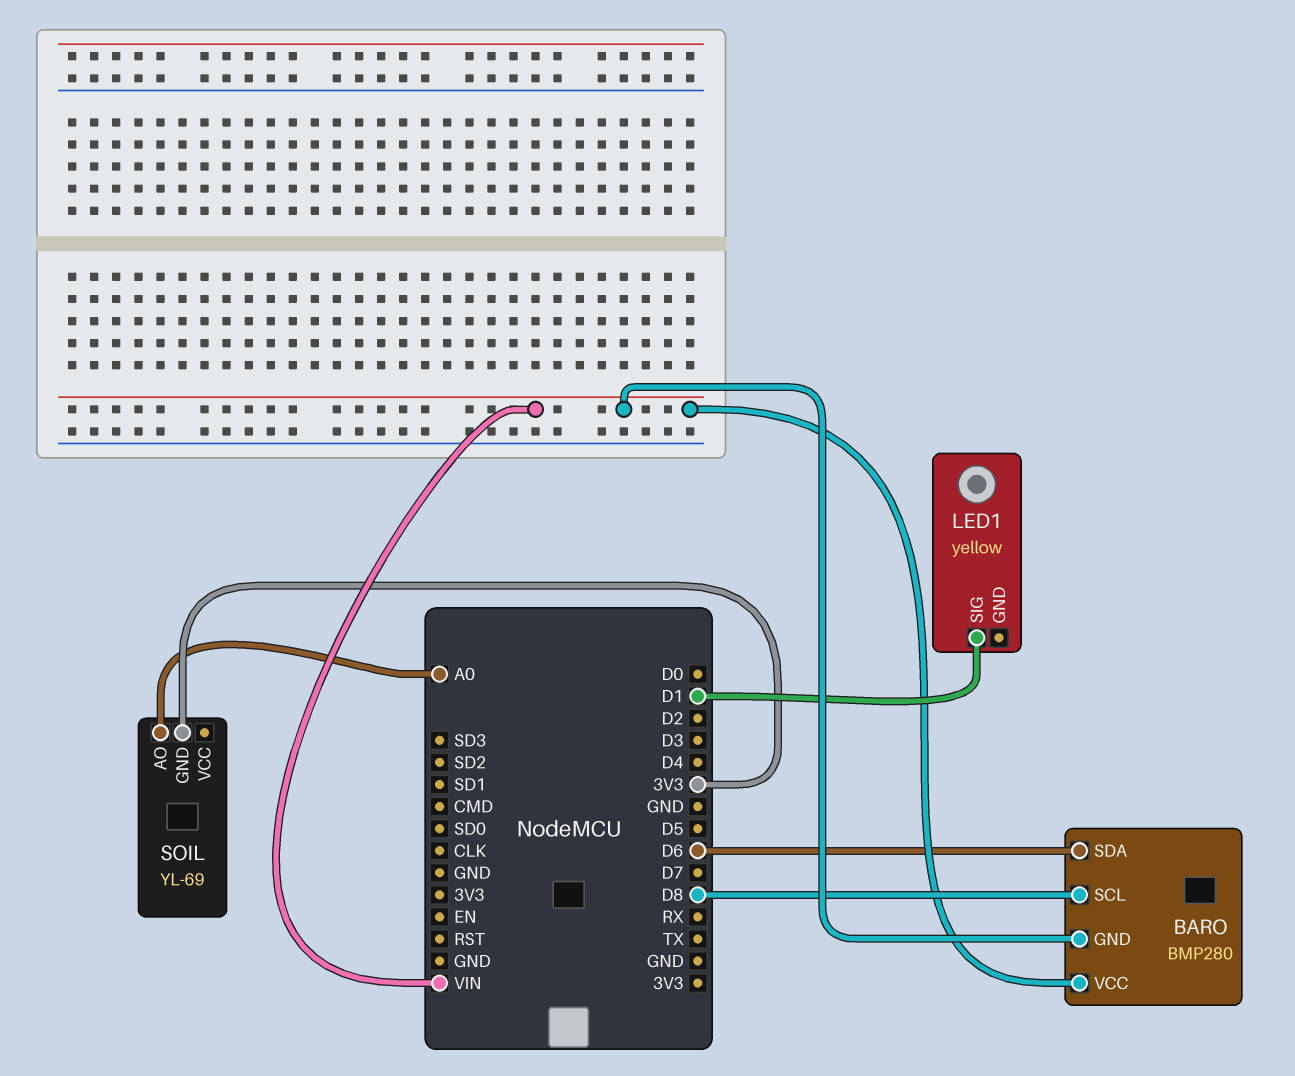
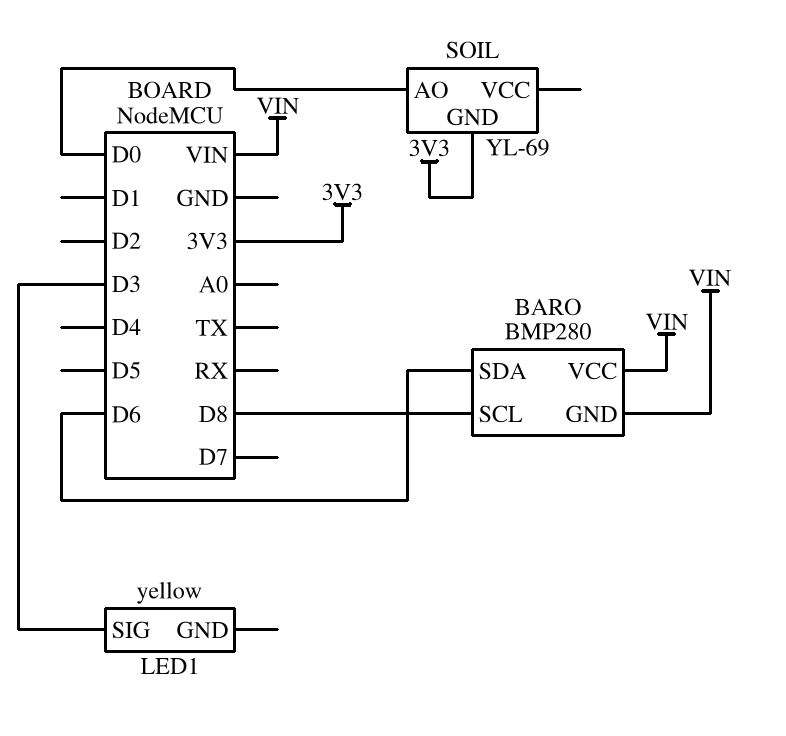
LED1 pin SIG: D1 -> D3
SOIL pin AO: A0 -> D0

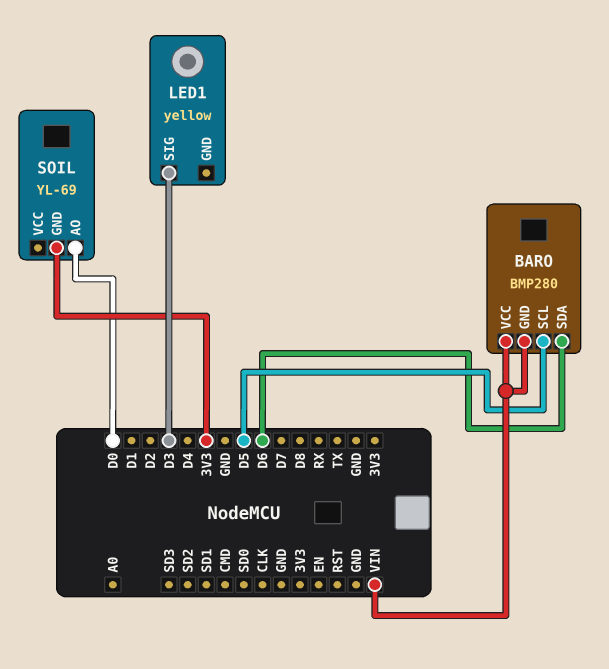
BARO pin SCL: D8 -> D5

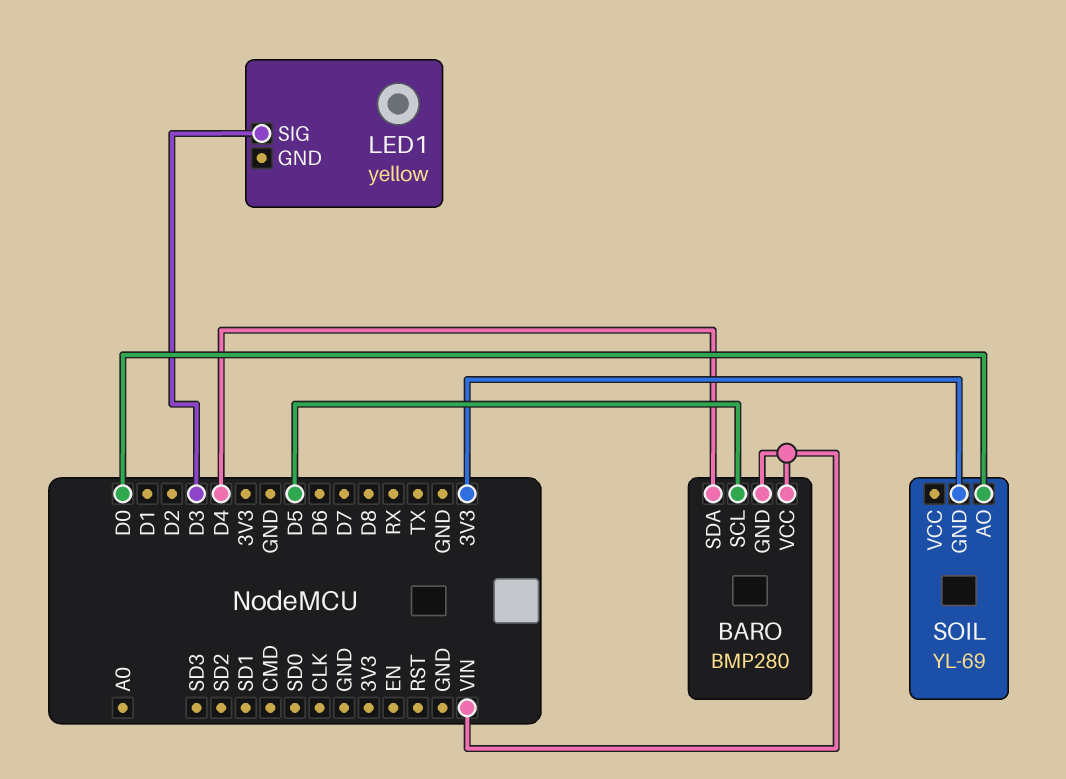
BARO pin SDA: D6 -> D4

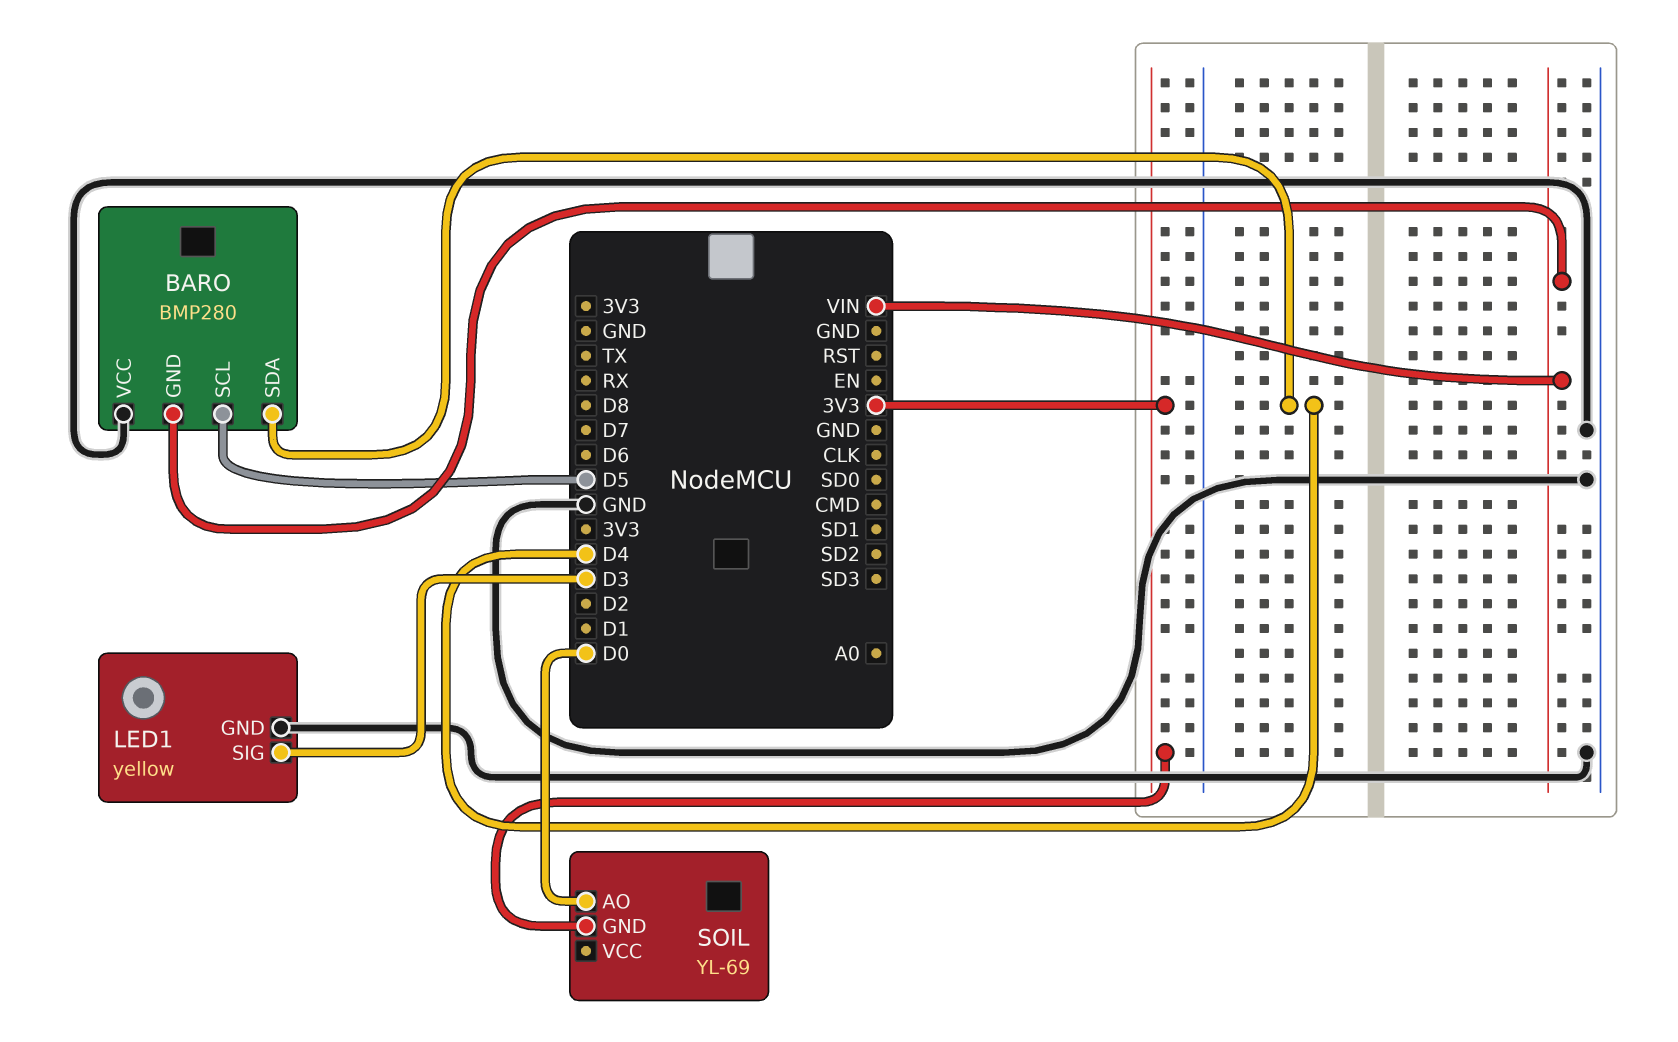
BARO pin VCC: VIN -> GND
LED1 pin GND: none -> GND

